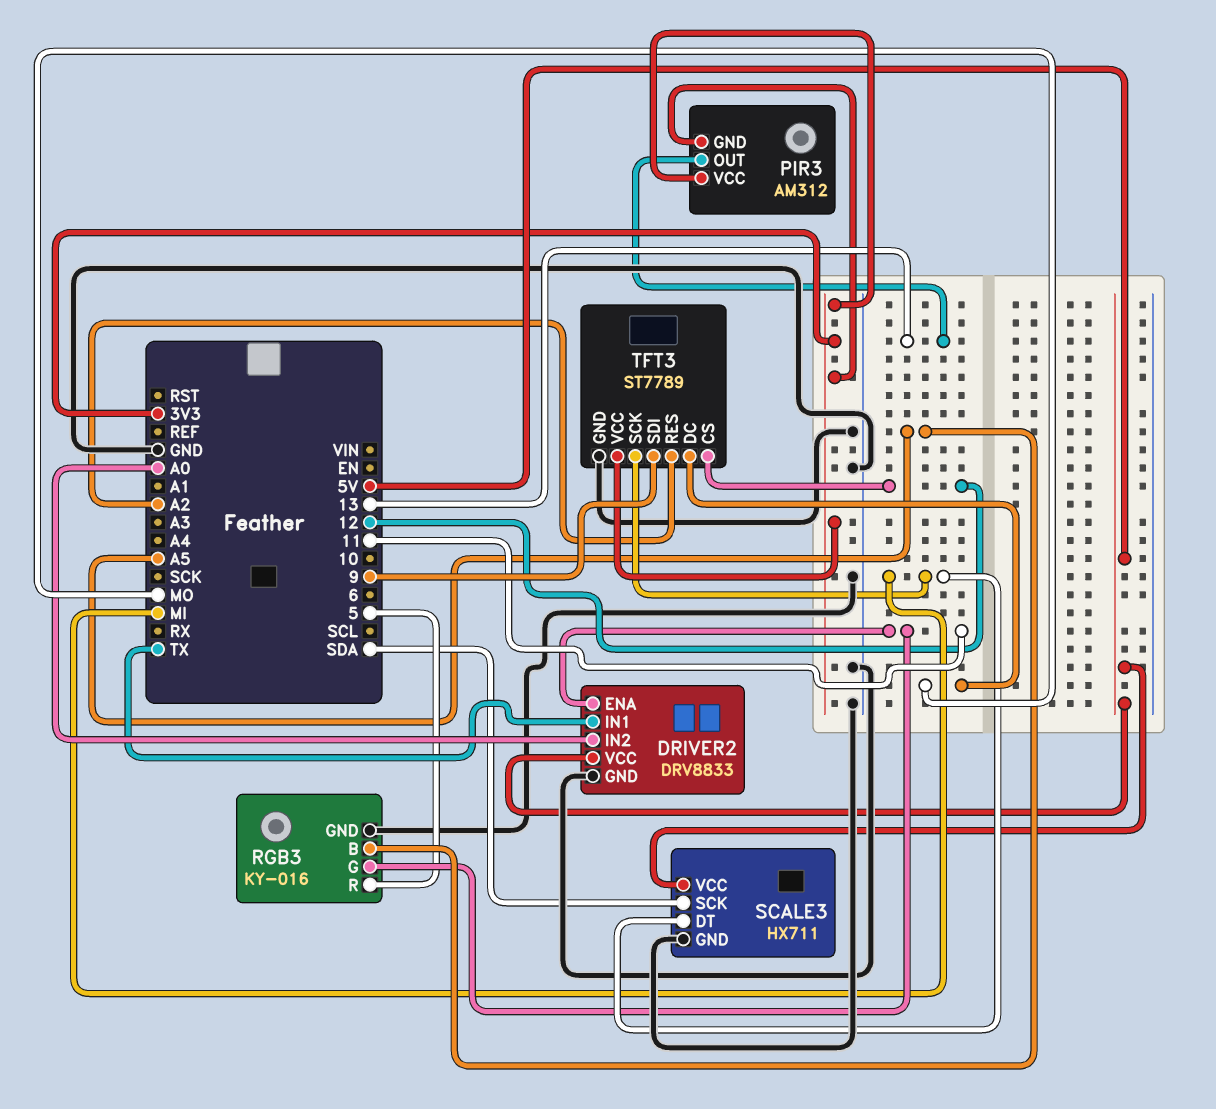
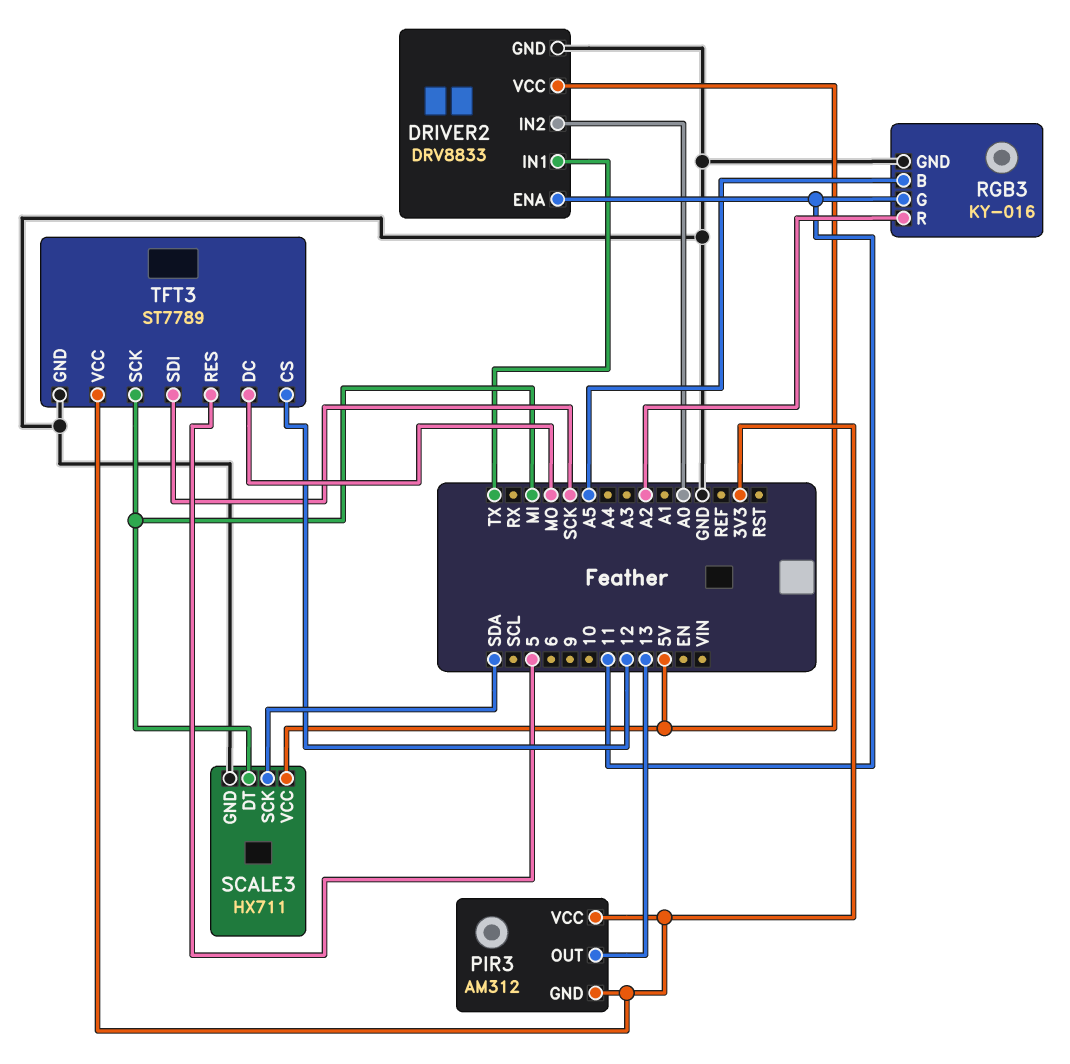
RGB3 pin R: 5 -> A2
TFT3 pin RES: A2 -> 5
TFT3 pin SDI: 9 -> SCK

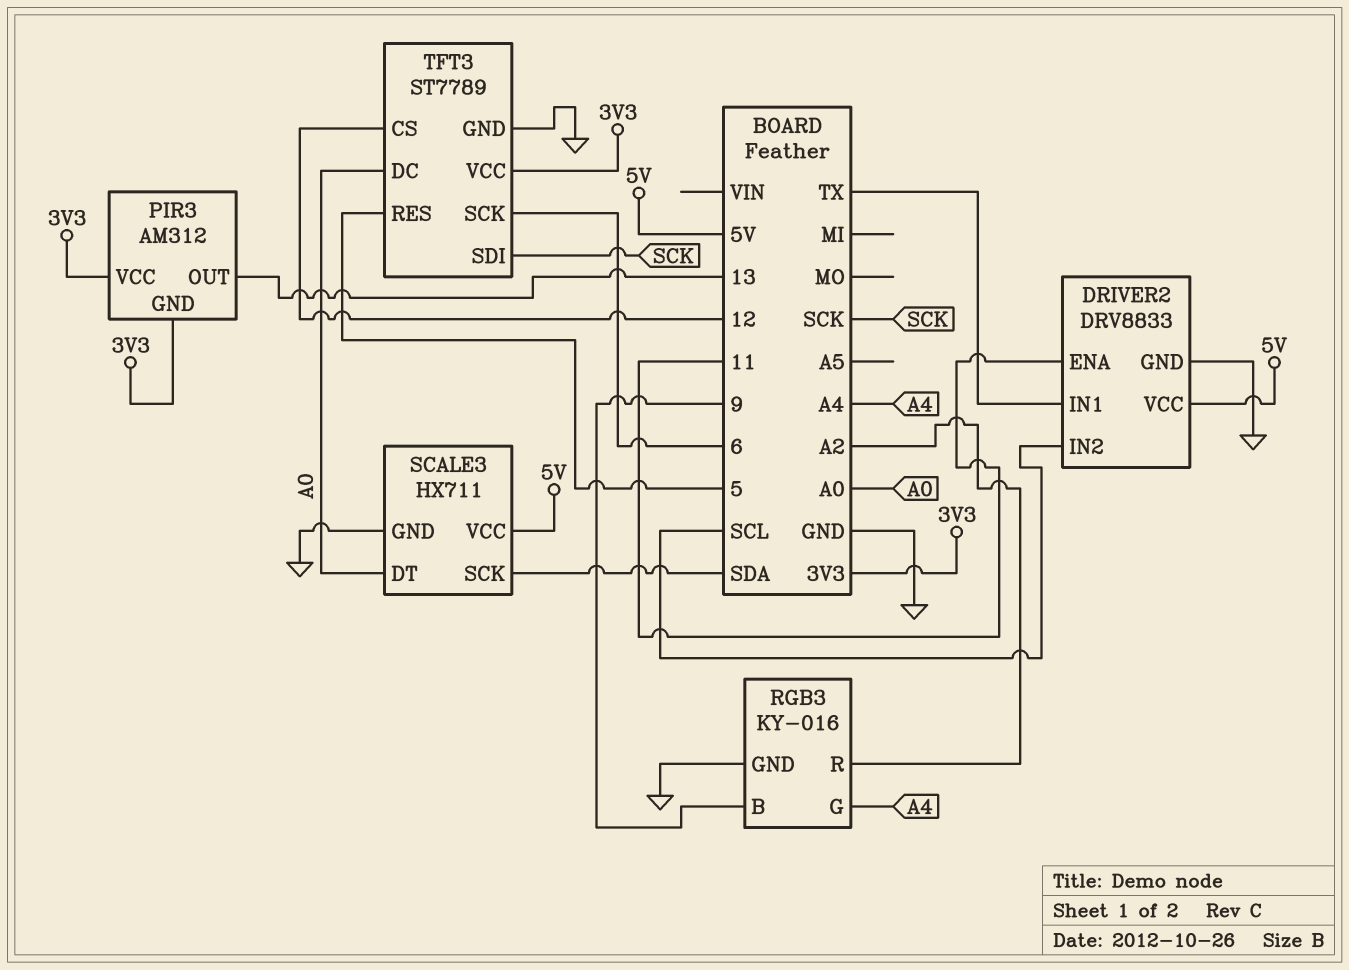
DRIVER2 pin IN2: A0 -> SCL
RGB3 pin B: A5 -> 9
RGB3 pin G: 11 -> A4
SCALE3 pin DT: MI -> A0
TFT3 pin DC: MO -> A0
TFT3 pin SCK: MI -> 6

